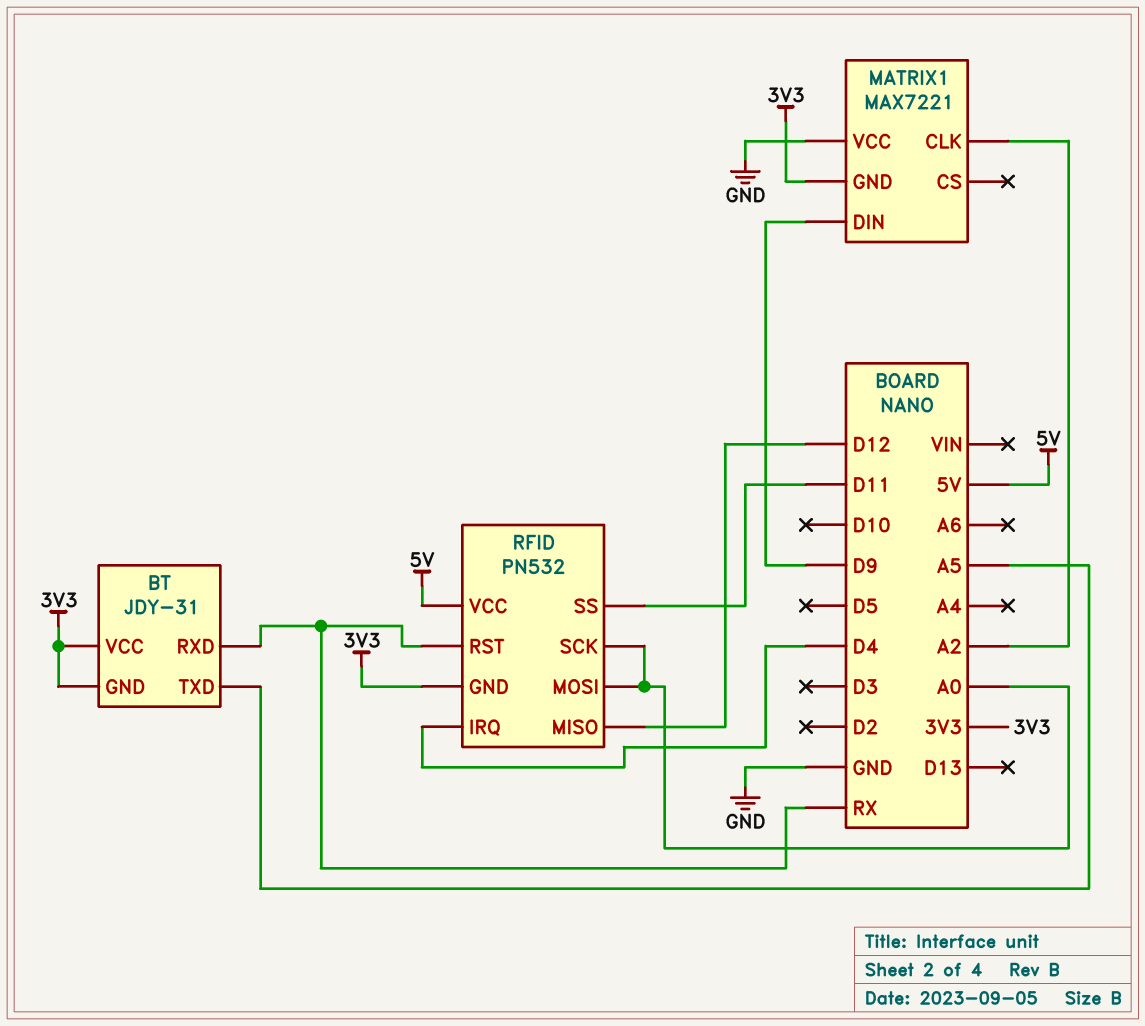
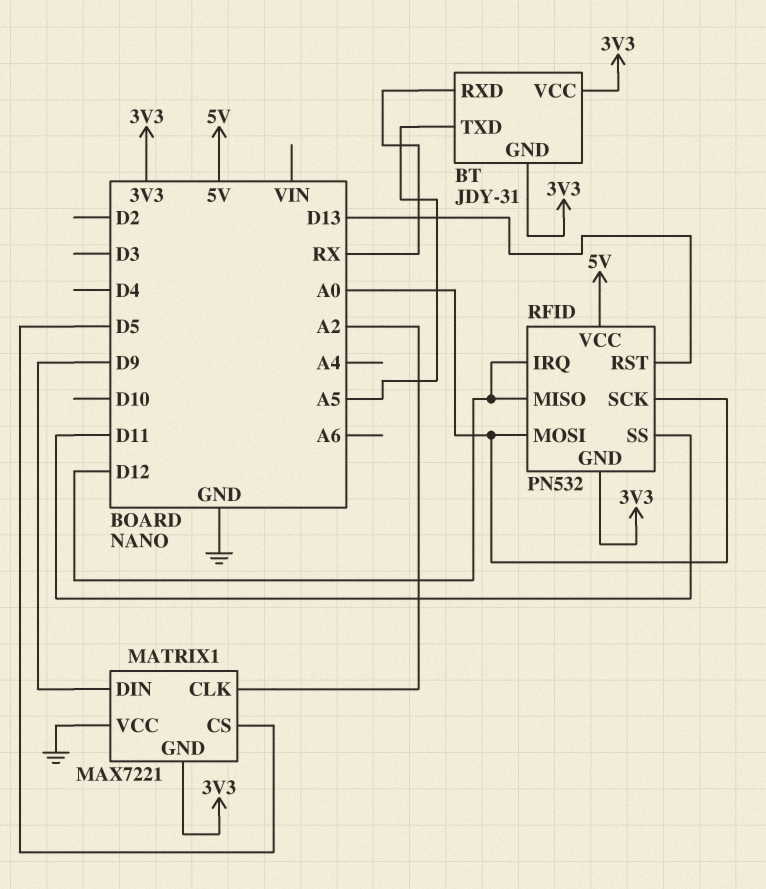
MATRIX1 pin CS: none -> D5
RFID pin IRQ: D4 -> D12
RFID pin RST: RX -> D13

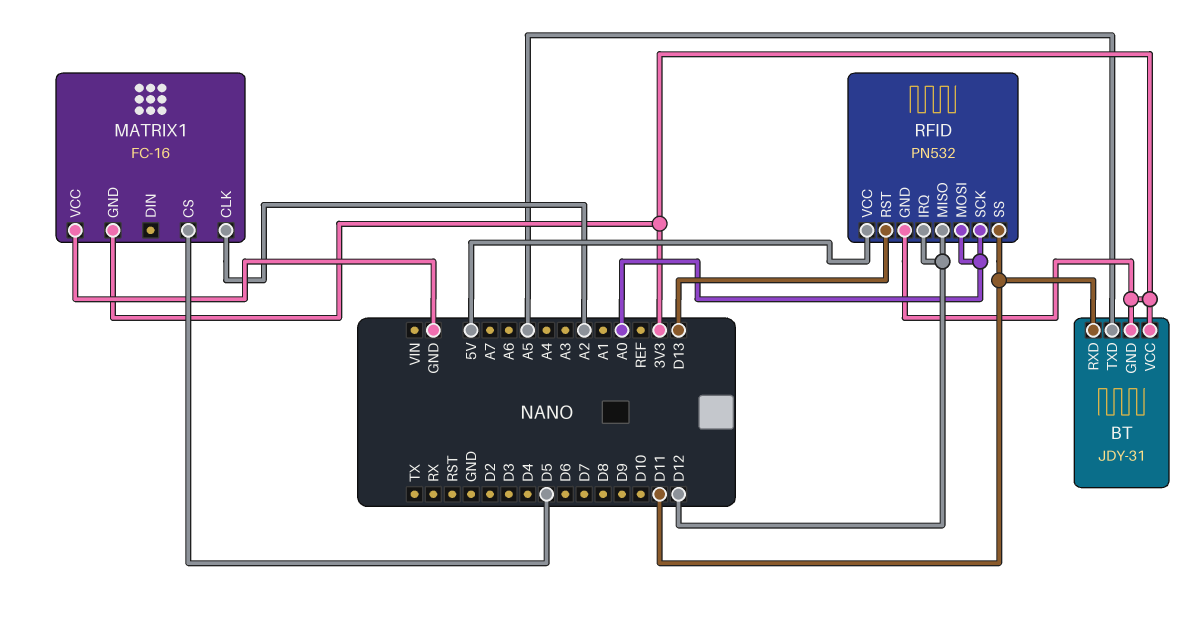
BT pin RXD: RX -> D11
MATRIX1: MAX7221 -> FC-16
MATRIX1 pin DIN: D9 -> none

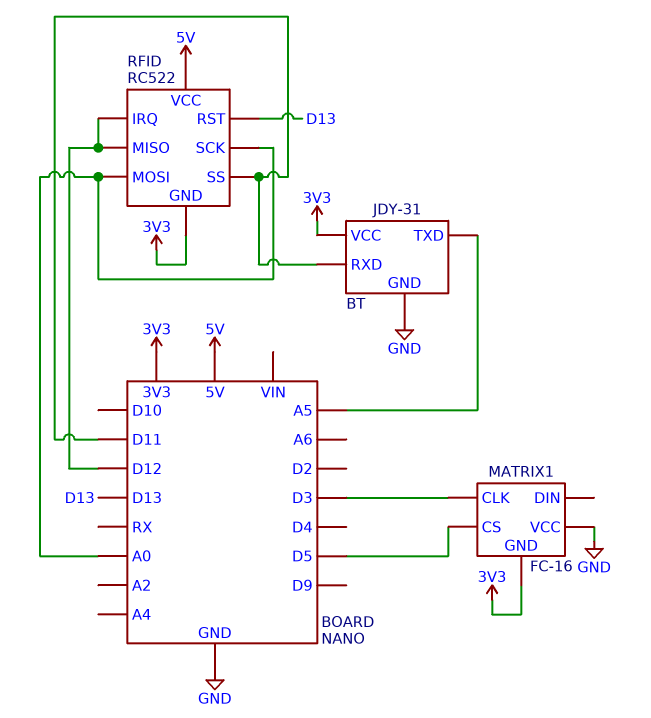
BT pin GND: 3V3 -> GND
MATRIX1 pin CLK: A2 -> D3
RFID: PN532 -> RC522

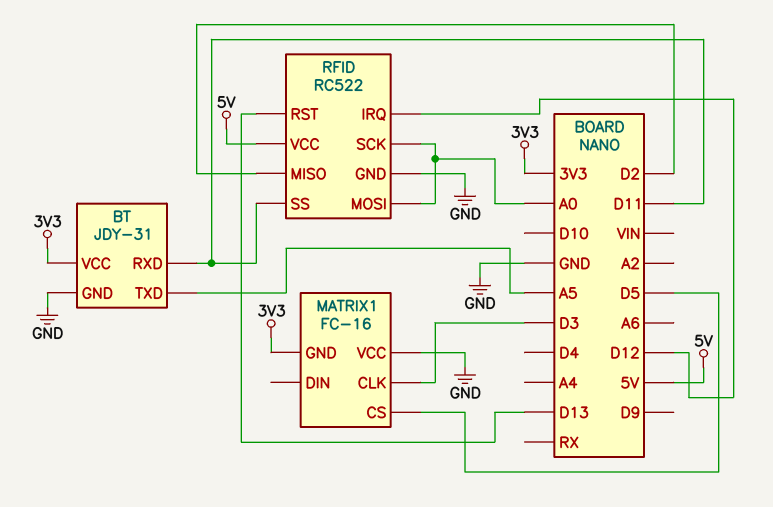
RFID pin GND: 3V3 -> GND
RFID pin MISO: D12 -> D2

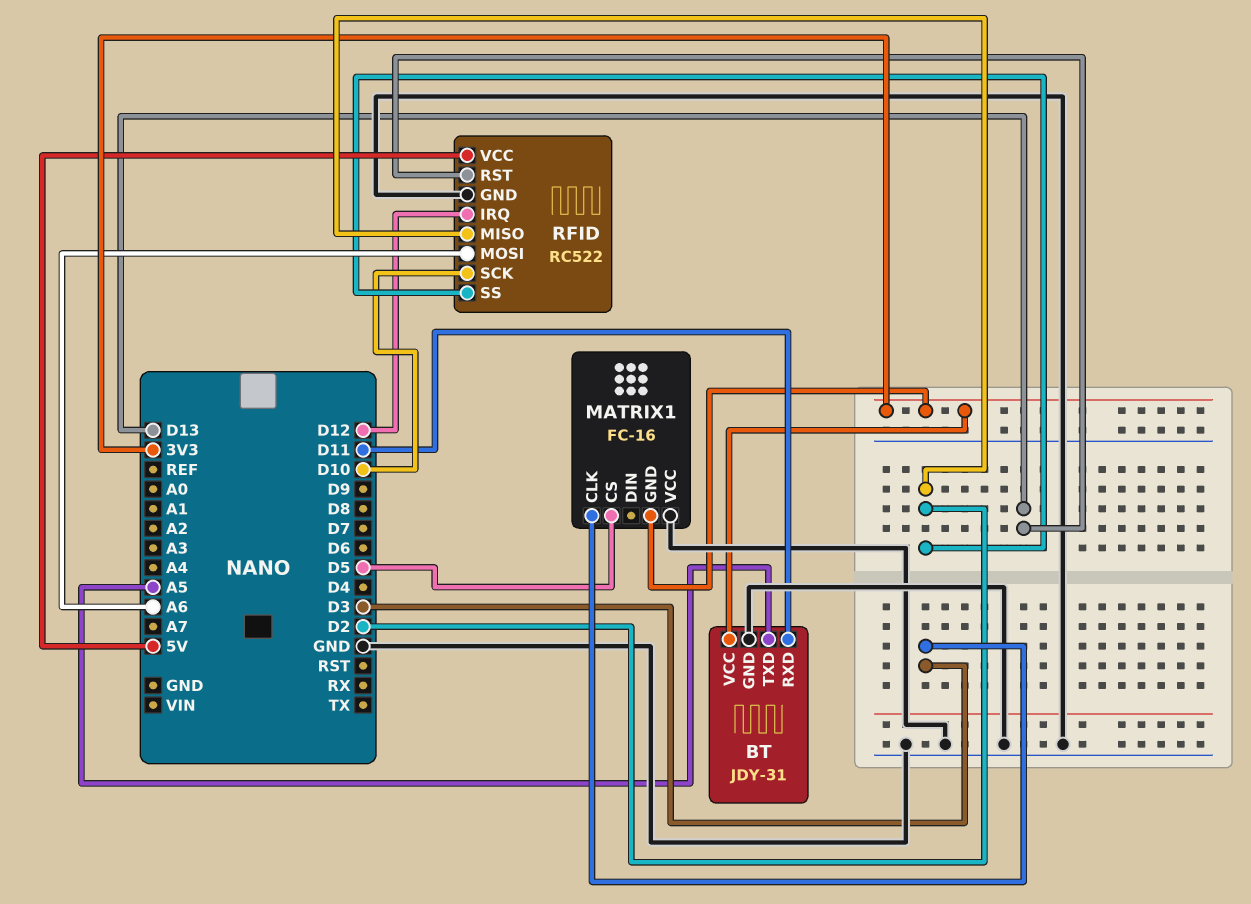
RFID pin MOSI: A0 -> A6
RFID pin SCK: A0 -> D10
RFID pin SS: D11 -> D2

